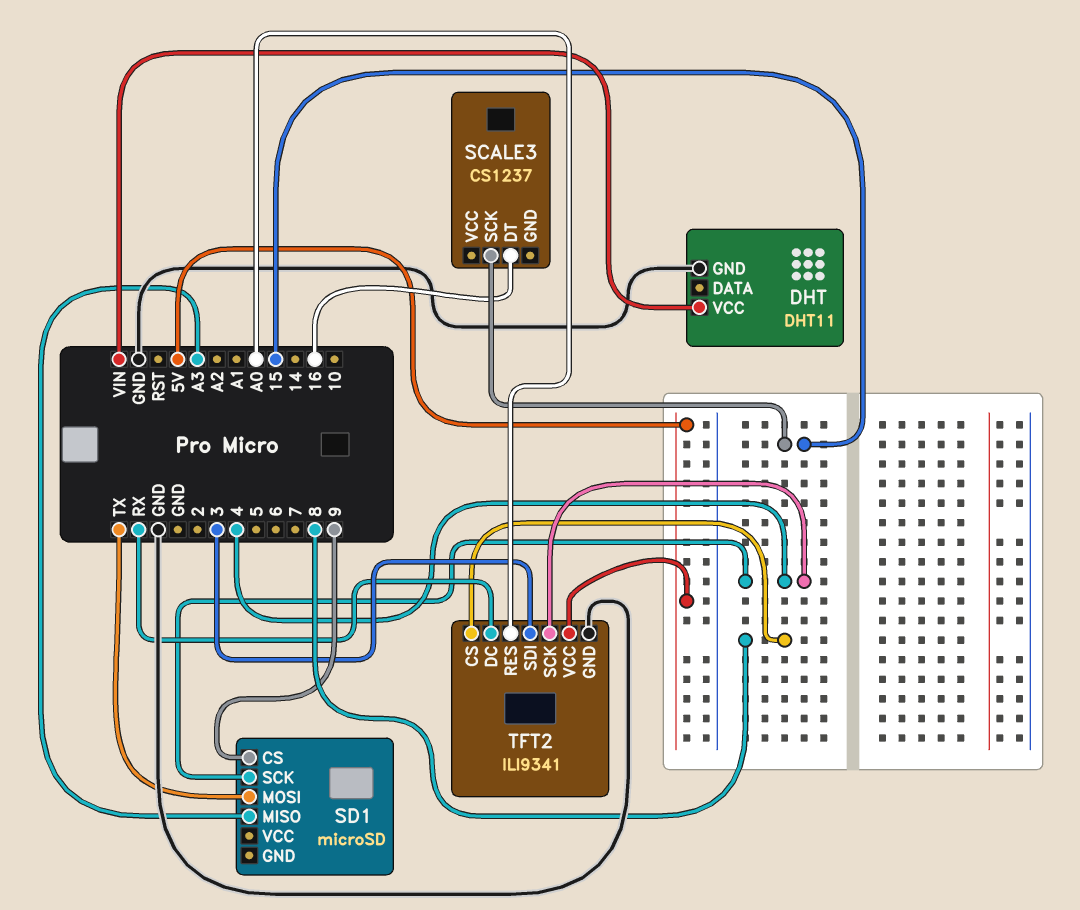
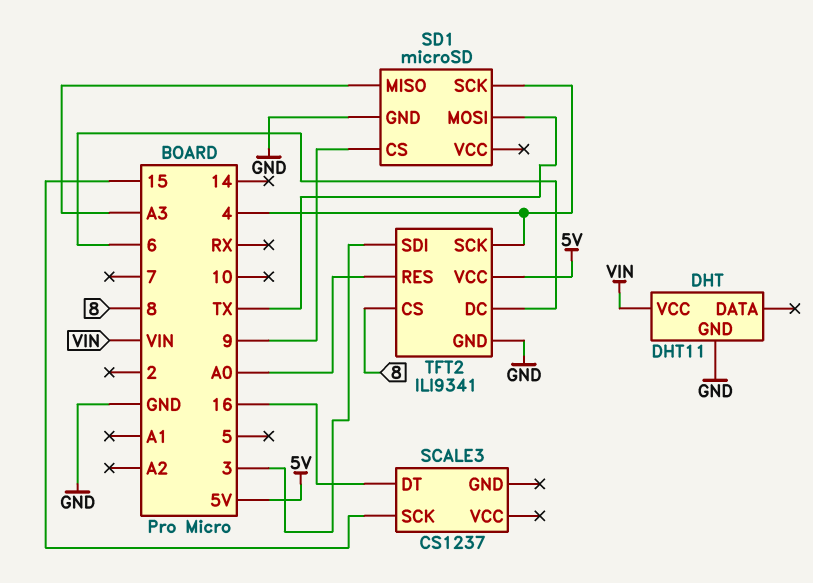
SD1 pin GND: none -> GND
TFT2 pin DC: RX -> 6

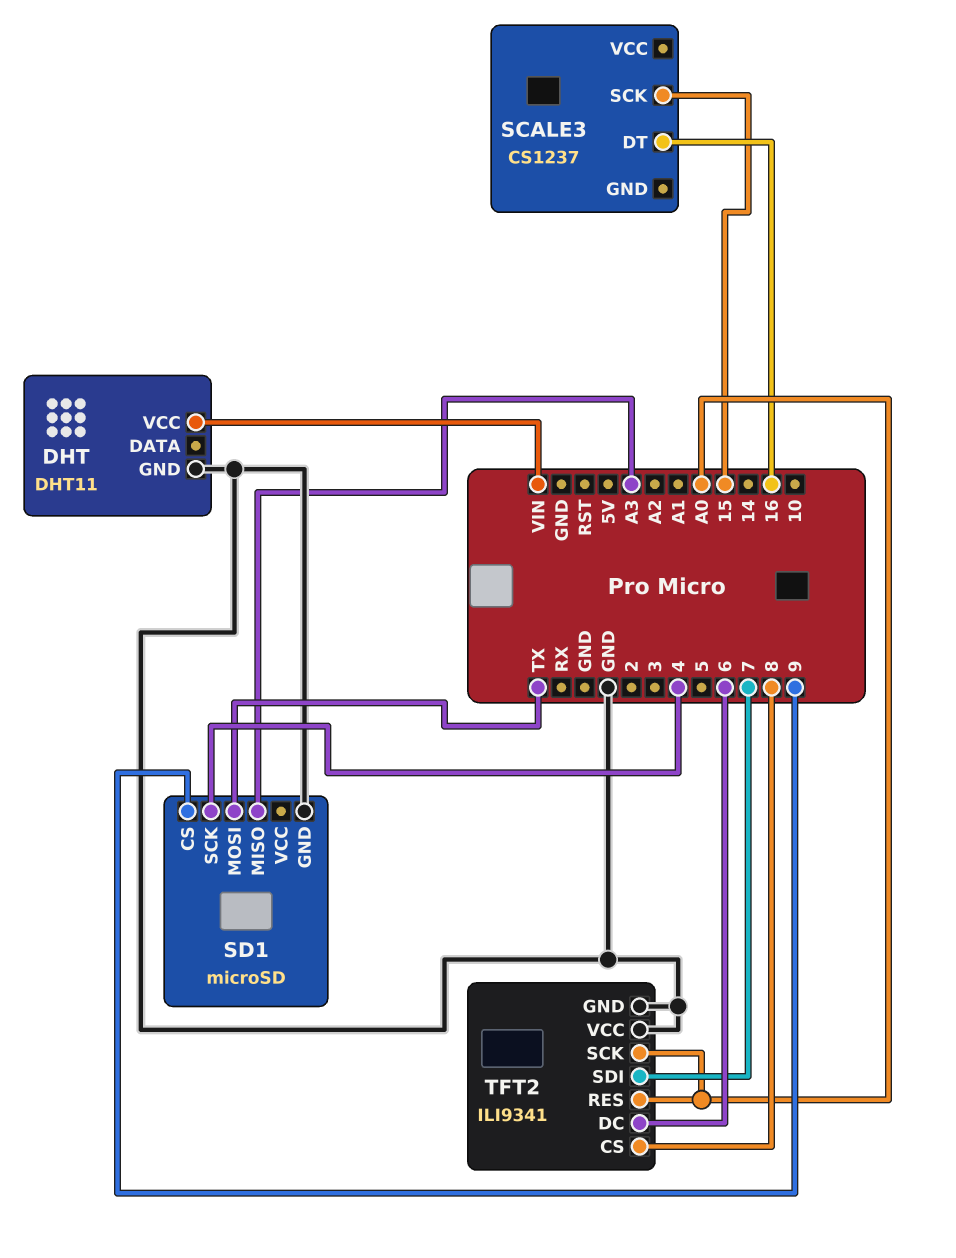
TFT2 pin SCK: 4 -> A0
TFT2 pin SDI: 3 -> 7
TFT2 pin VCC: 5V -> GND

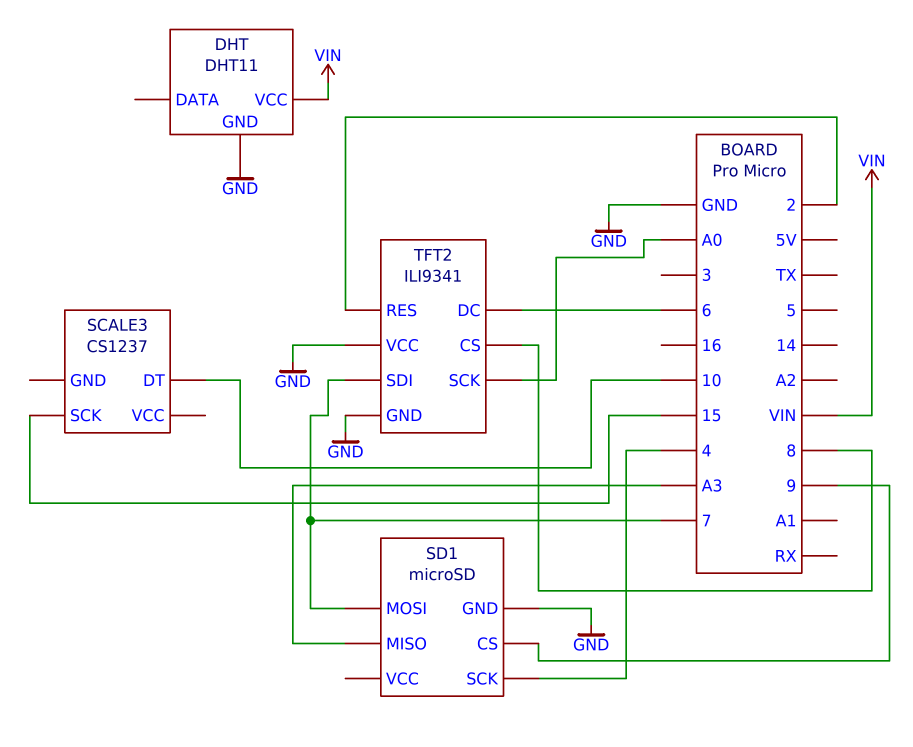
SCALE3 pin DT: 16 -> 10
SD1 pin MOSI: TX -> 7
TFT2 pin RES: A0 -> 2

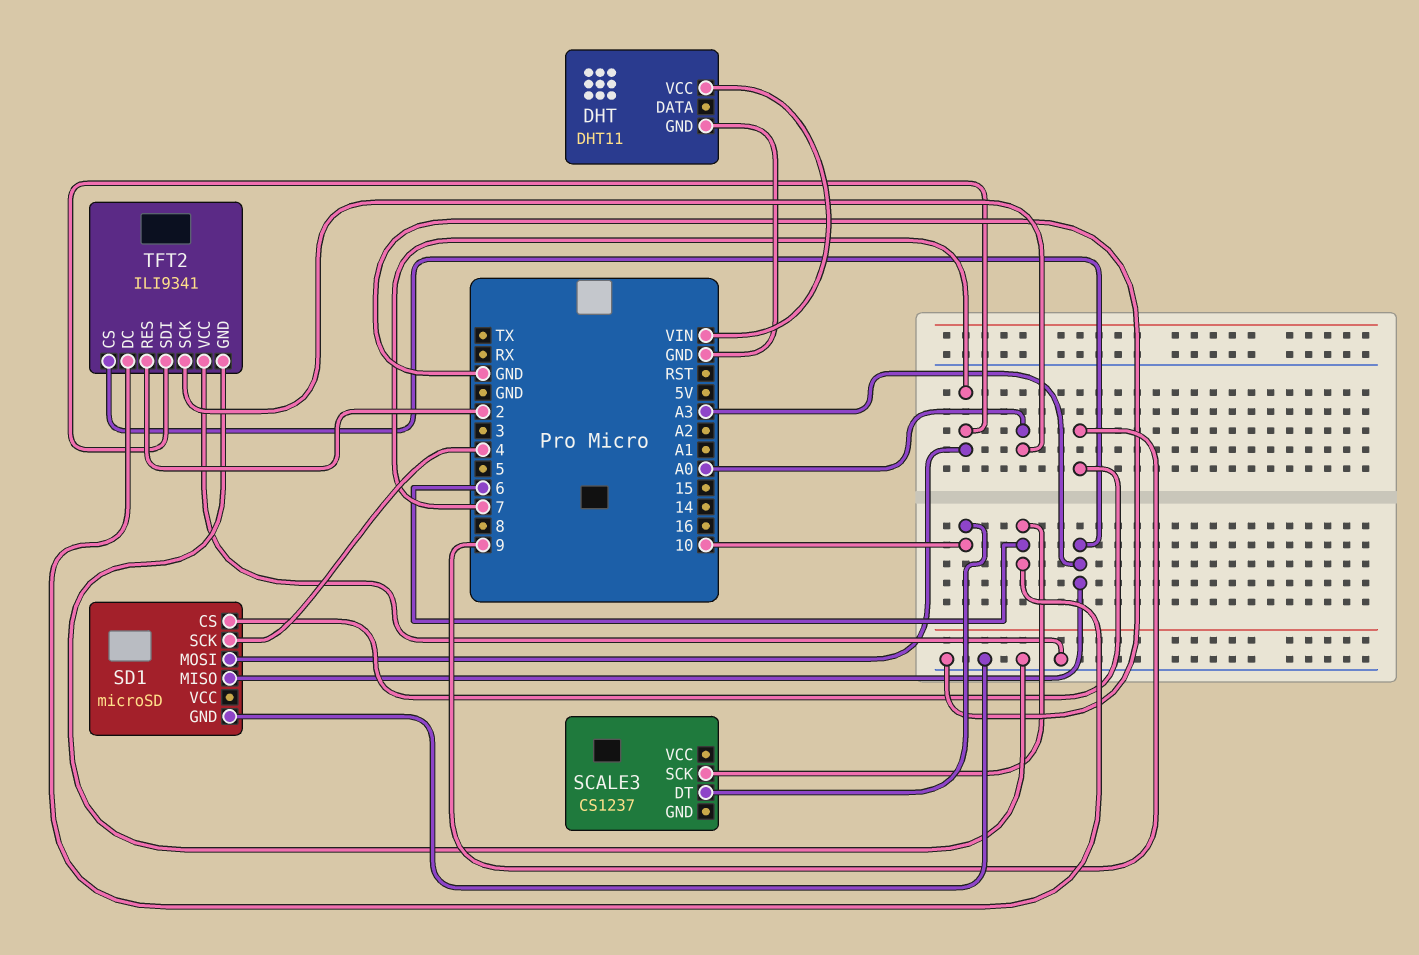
SCALE3 pin SCK: 15 -> 6
TFT2 pin CS: 8 -> A3

